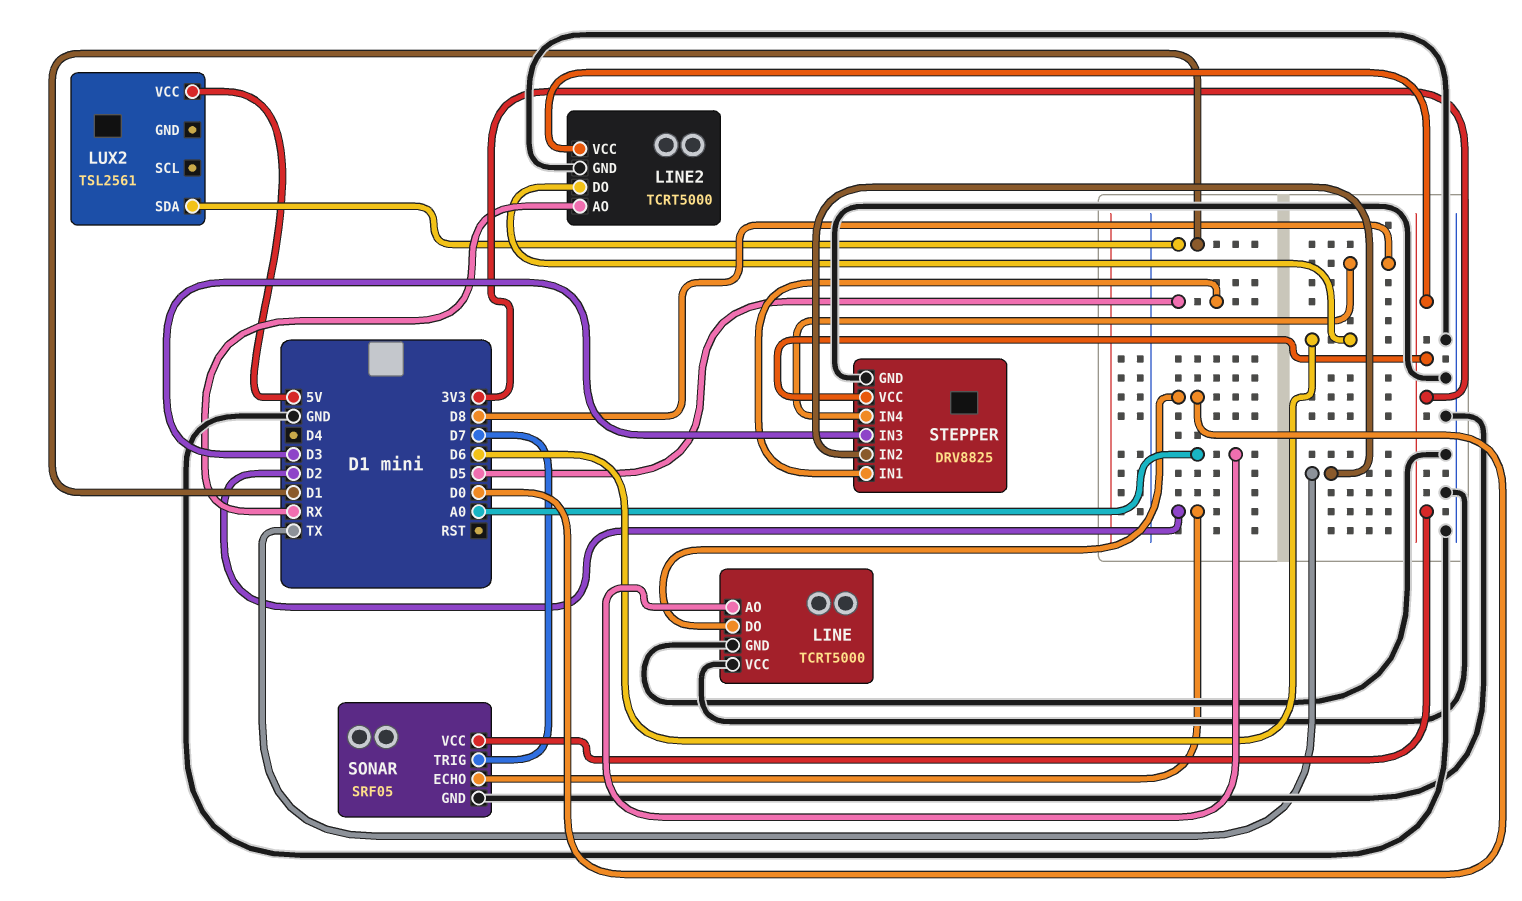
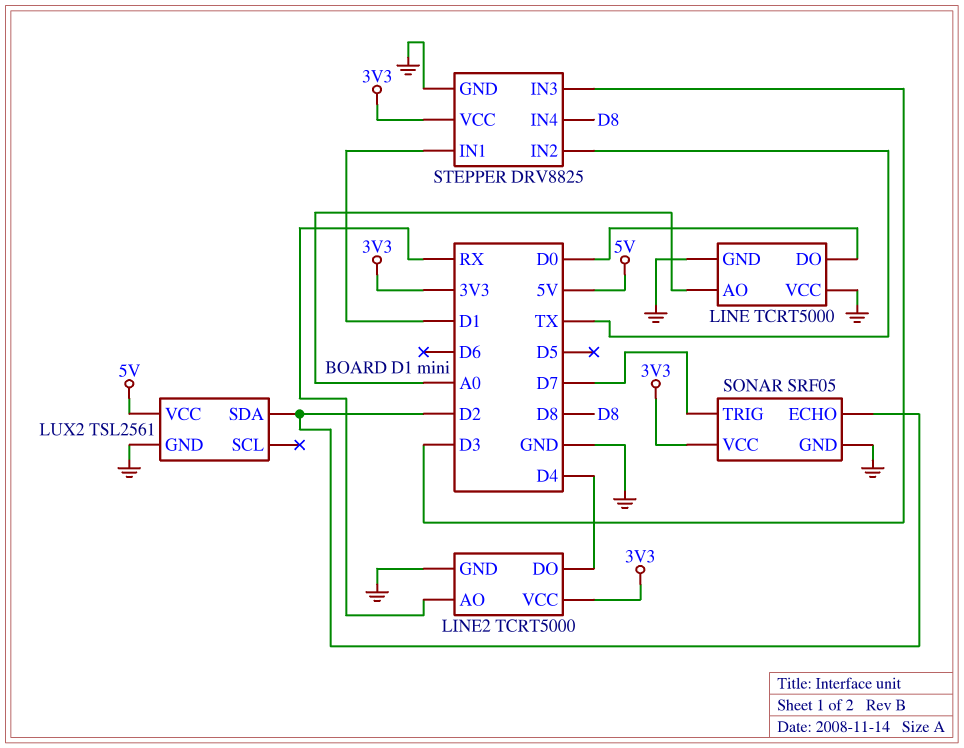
LINE2 pin DO: D6 -> D4
LUX2 pin GND: none -> GND
LUX2 pin SDA: D1 -> D2
STEPPER pin IN1: D5 -> D1

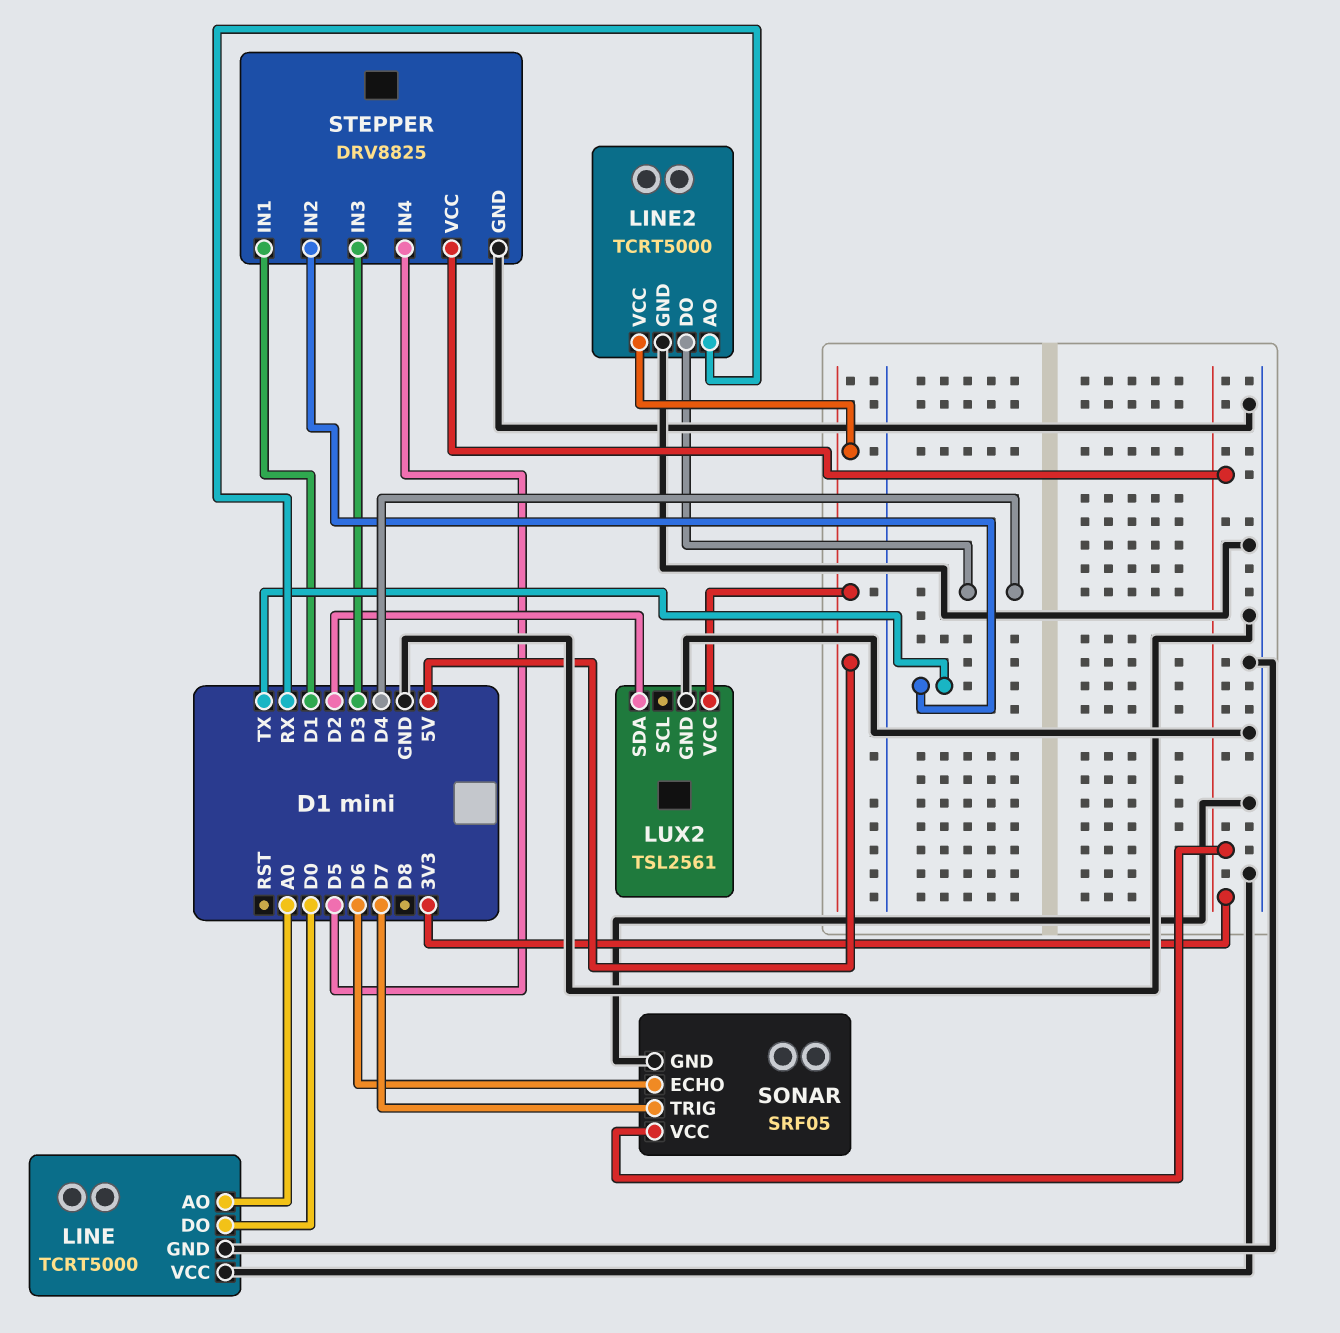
LINE2 pin VCC: 3V3 -> 5V
SONAR pin ECHO: D2 -> D6
STEPPER pin IN4: D8 -> D5

